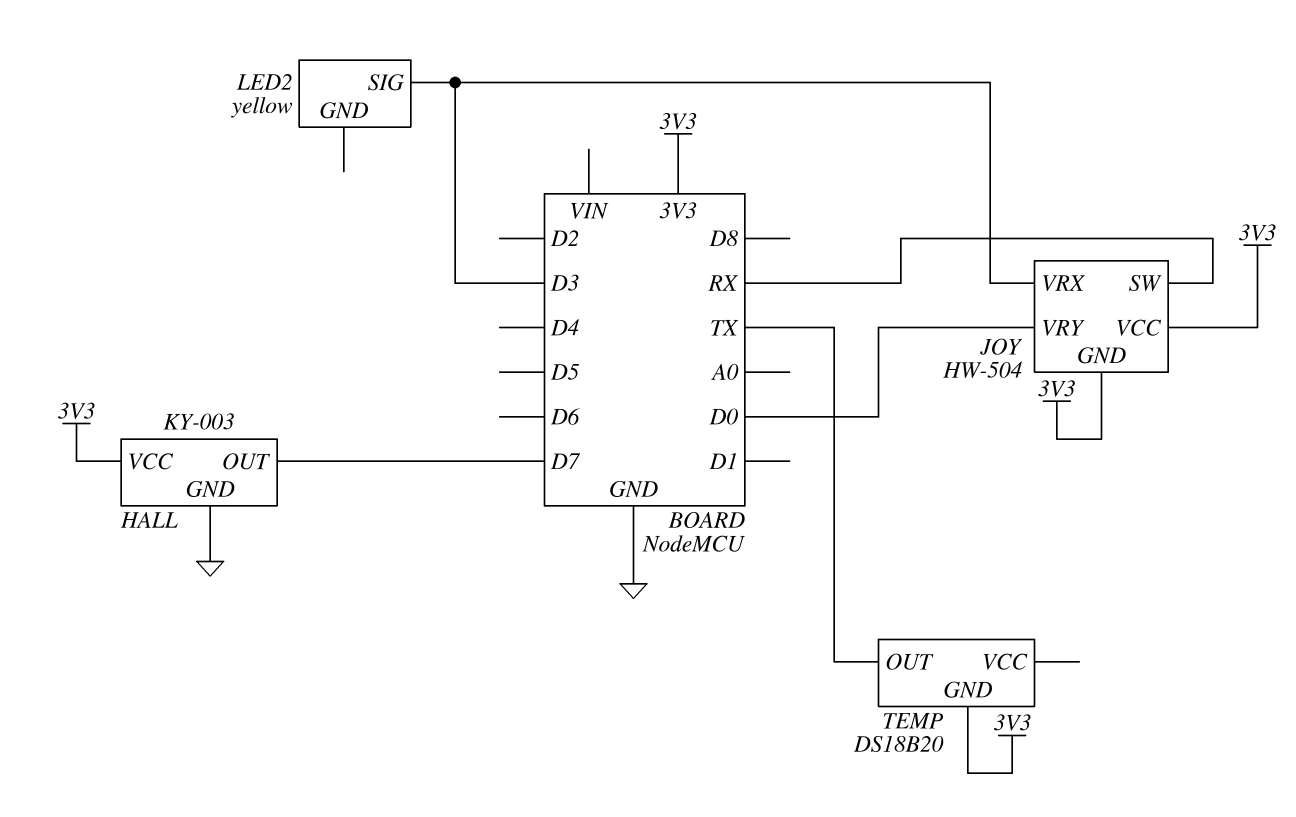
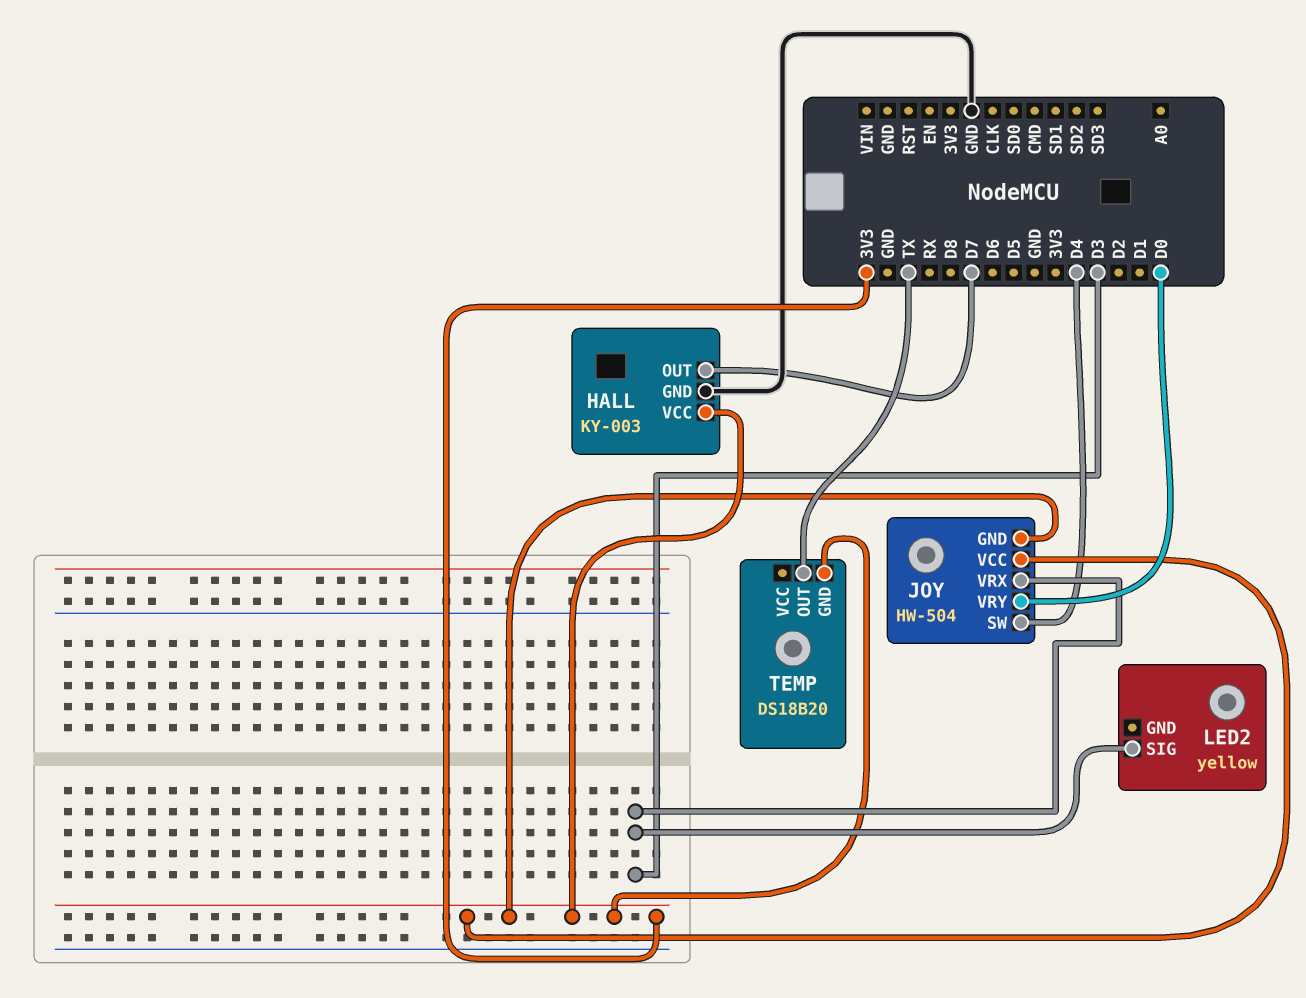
JOY pin SW: RX -> D4

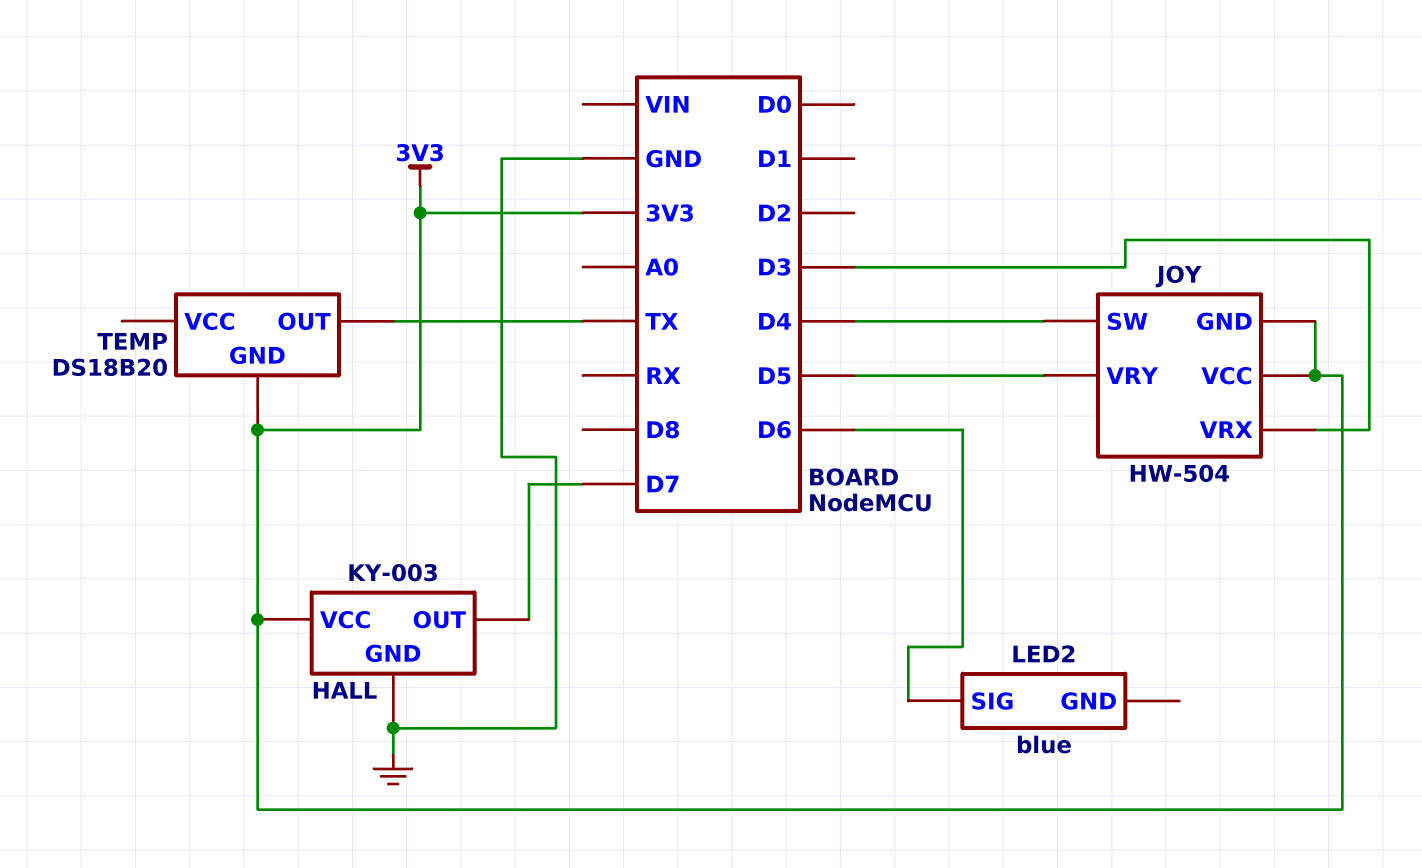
JOY pin VRY: D0 -> D5
LED2: yellow -> blue
LED2 pin SIG: D3 -> D6

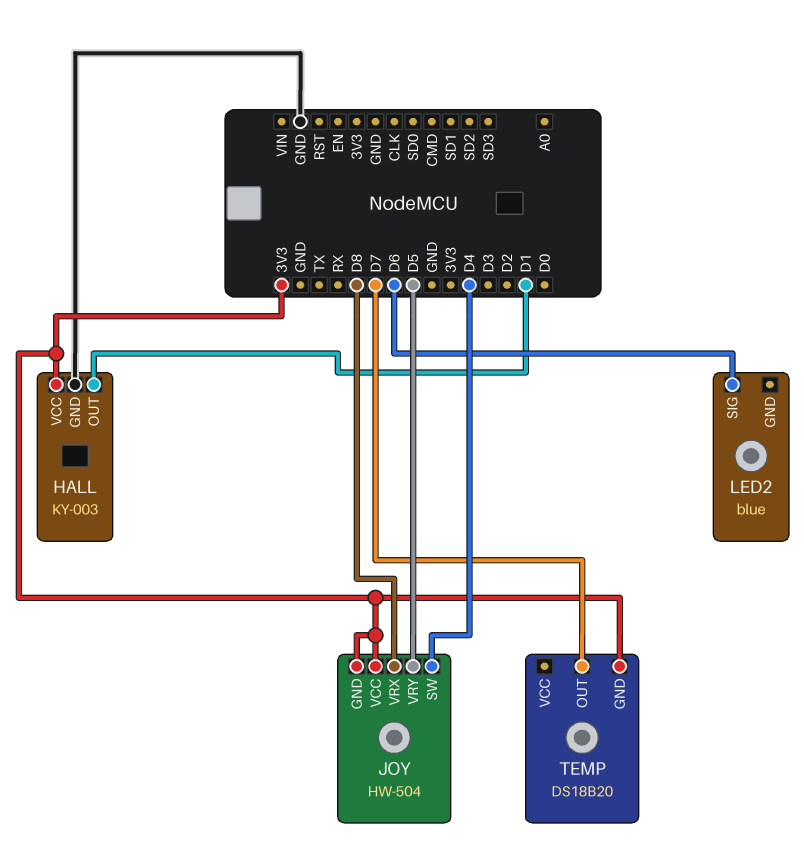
HALL pin OUT: D7 -> D1
JOY pin VRX: D3 -> D8
TEMP pin OUT: TX -> D7

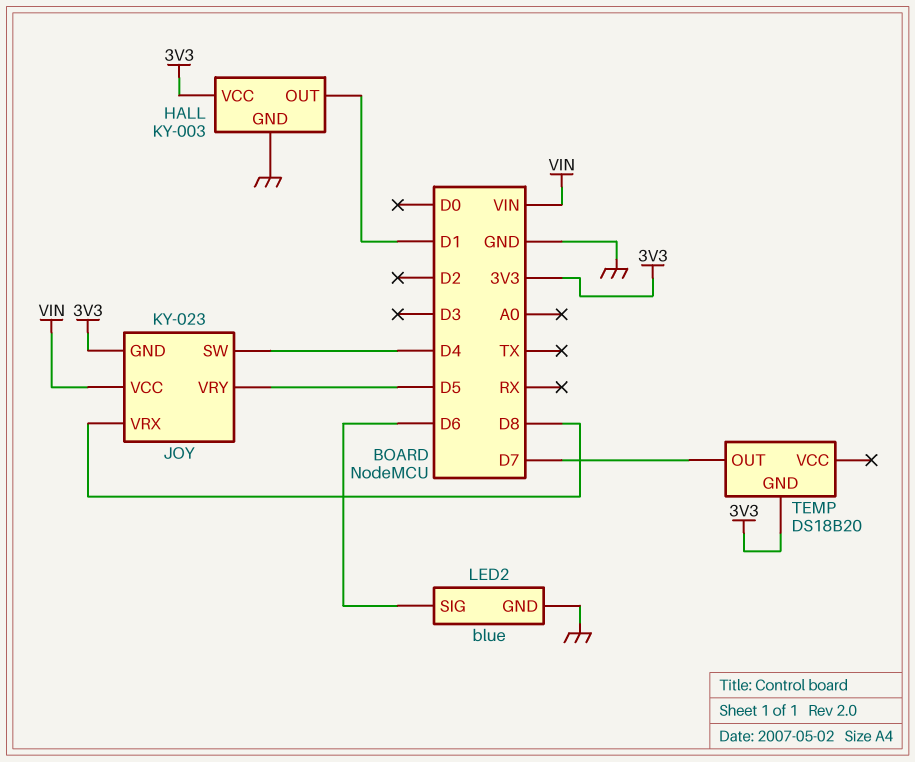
JOY: HW-504 -> KY-023
JOY pin VCC: 3V3 -> VIN
LED2 pin GND: none -> GND

